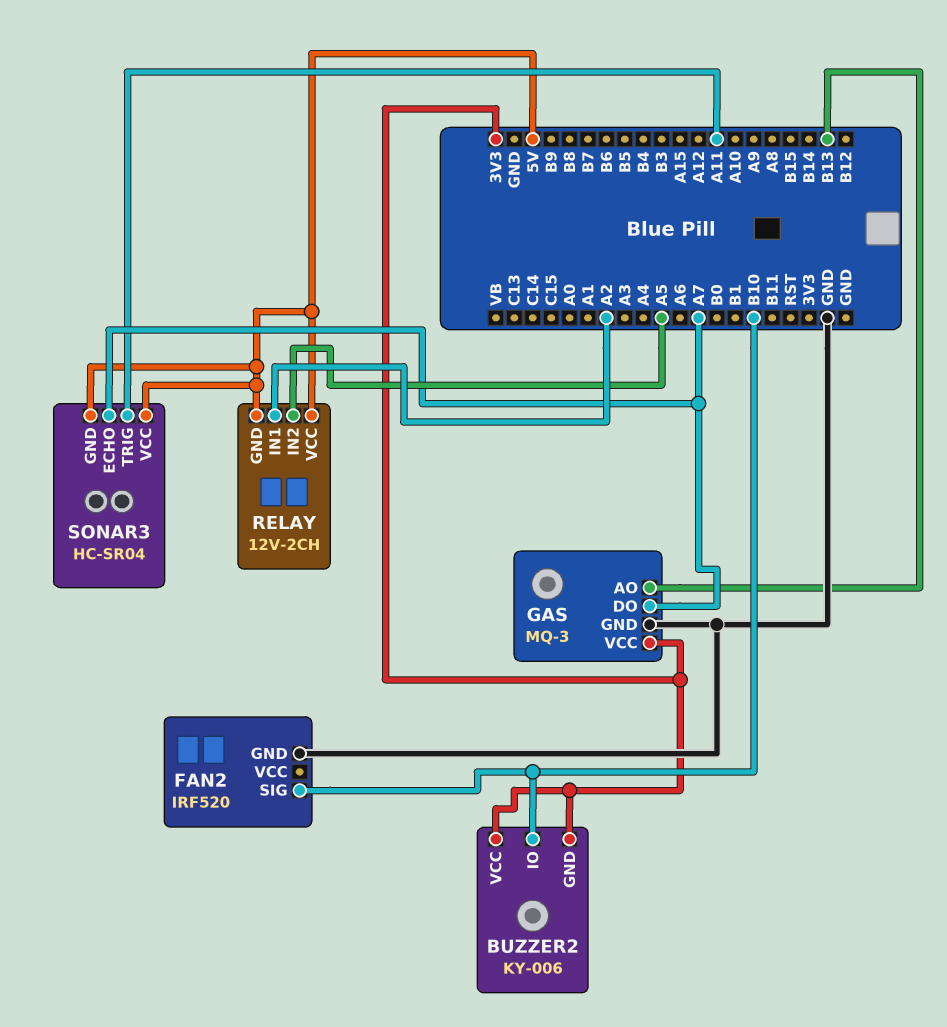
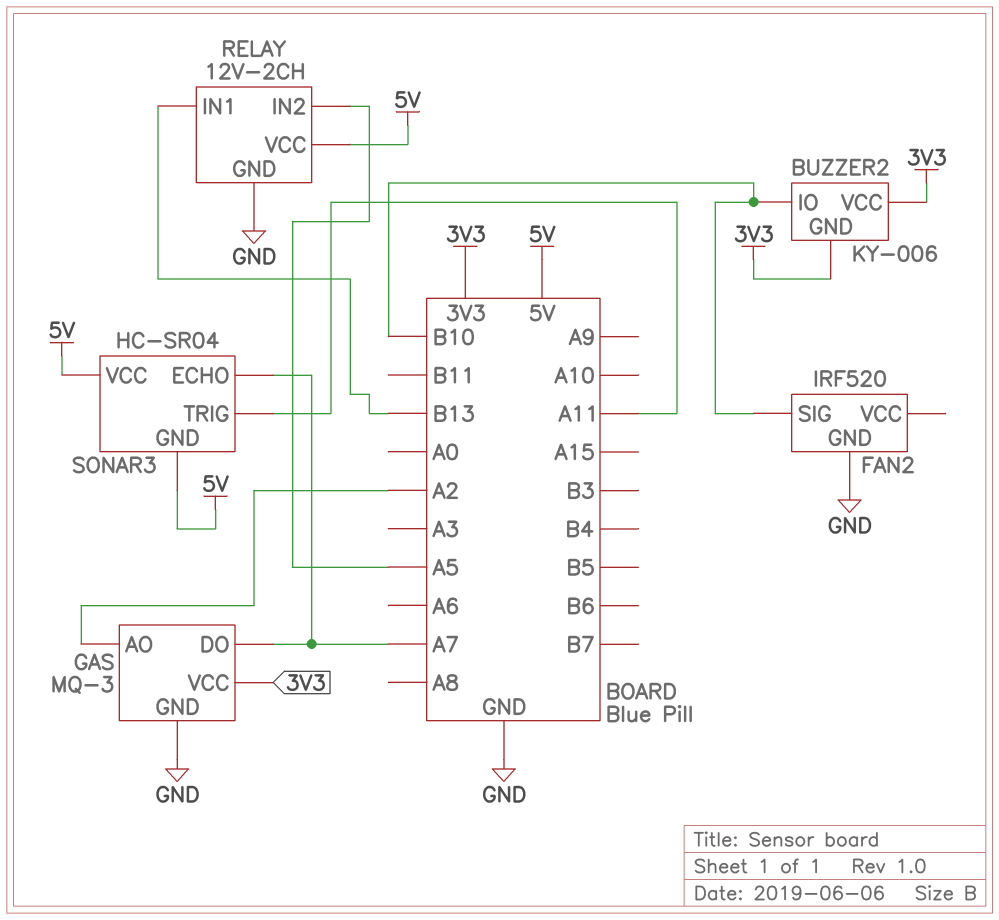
GAS pin AO: B13 -> A2
RELAY pin GND: 5V -> GND
RELAY pin IN1: A2 -> B13

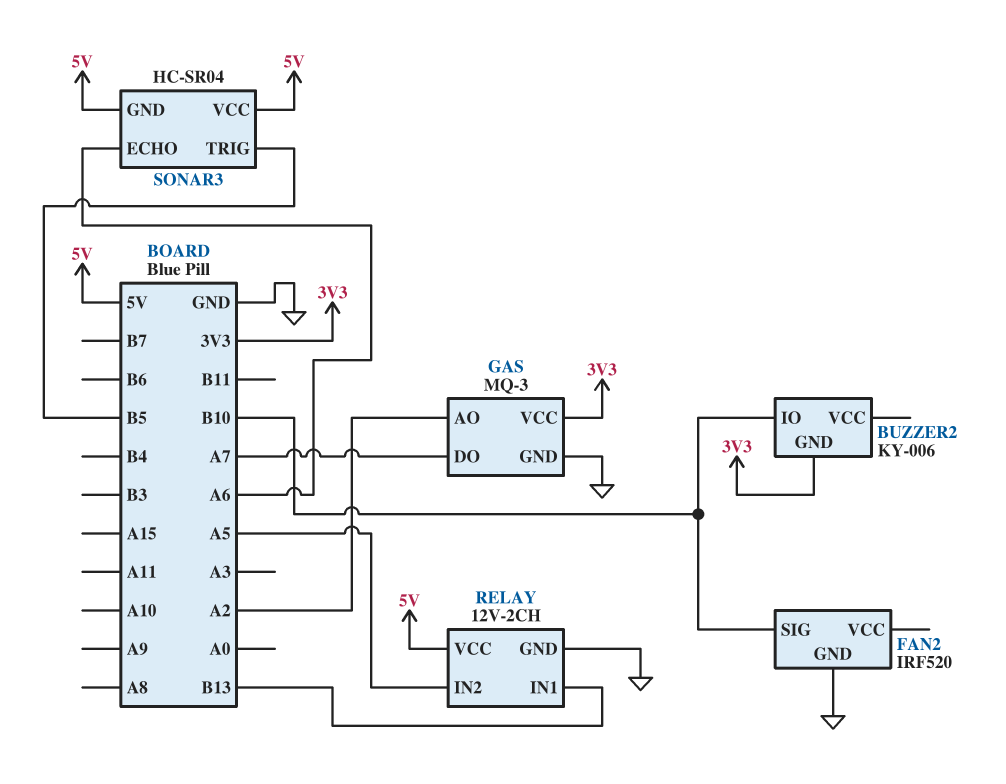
BUZZER2 pin VCC: 3V3 -> none
SONAR3 pin ECHO: A7 -> A6
SONAR3 pin TRIG: A11 -> B5

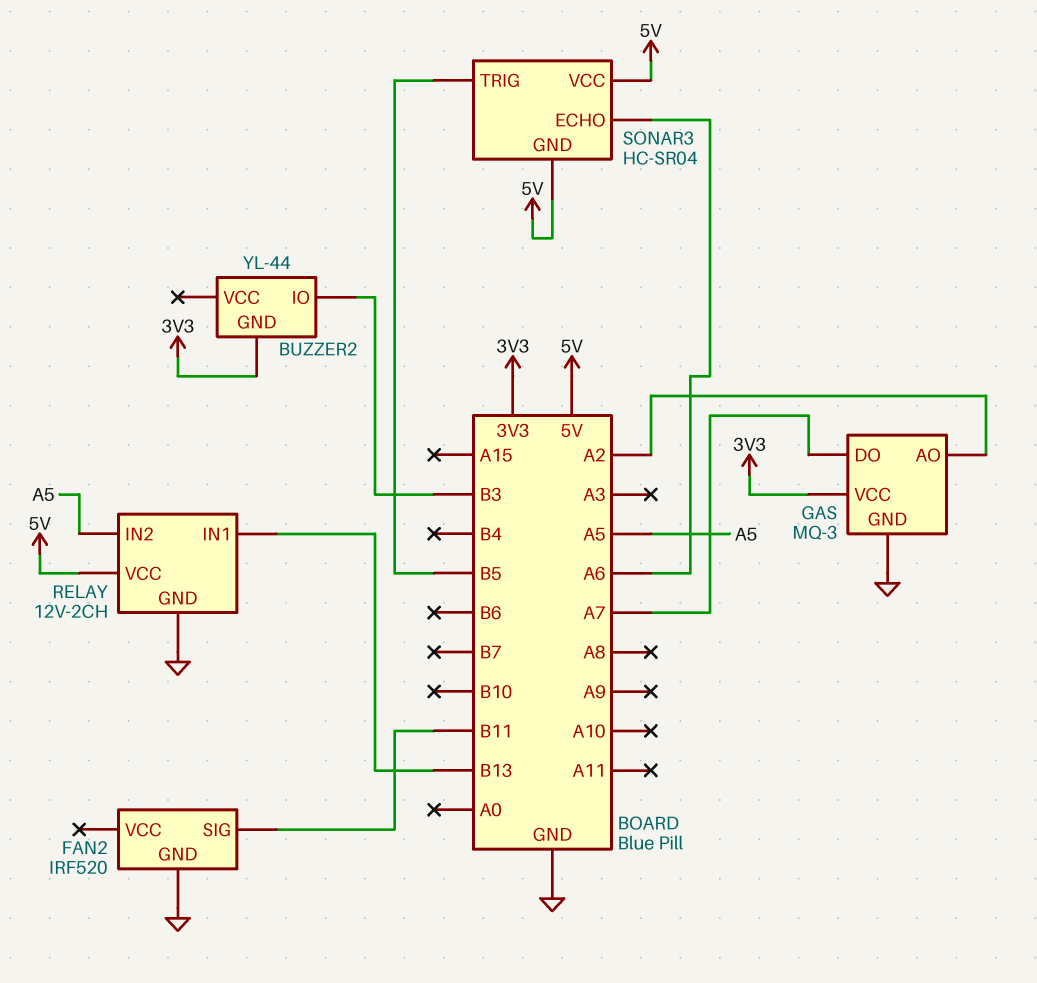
BUZZER2: KY-006 -> YL-44
BUZZER2 pin IO: B10 -> B3
FAN2 pin SIG: B10 -> B11

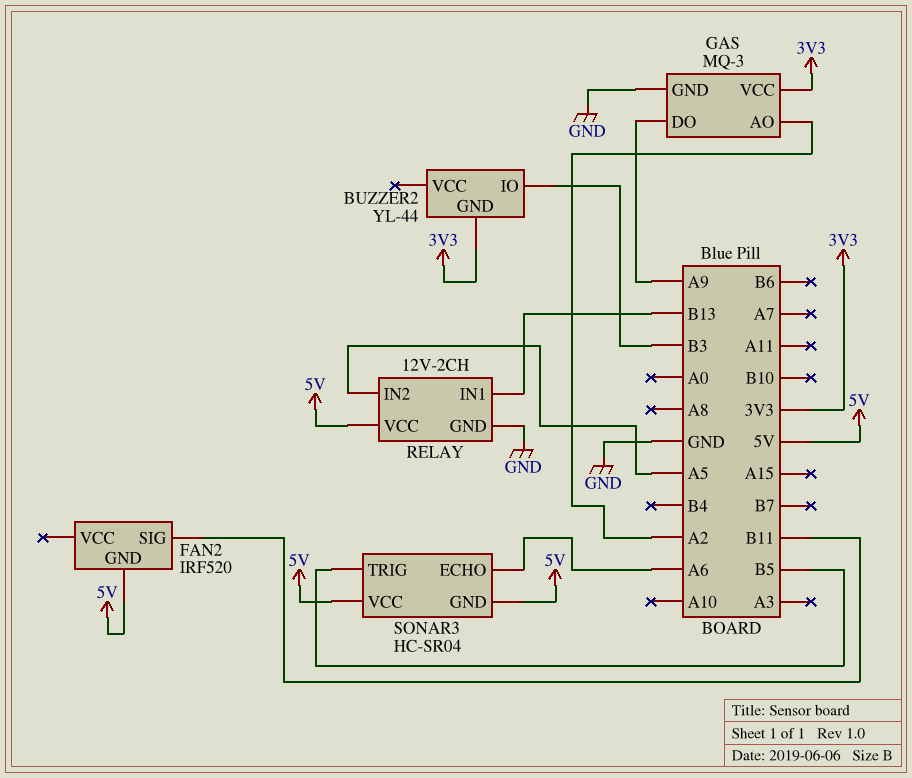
FAN2 pin GND: GND -> 5V
GAS pin DO: A7 -> A9

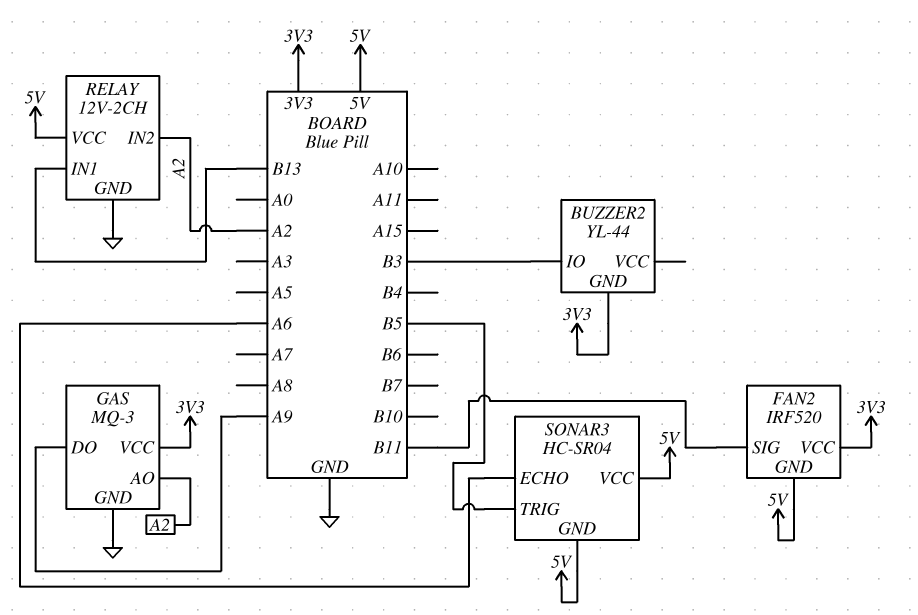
FAN2 pin VCC: none -> 3V3
RELAY pin IN2: A5 -> A2

